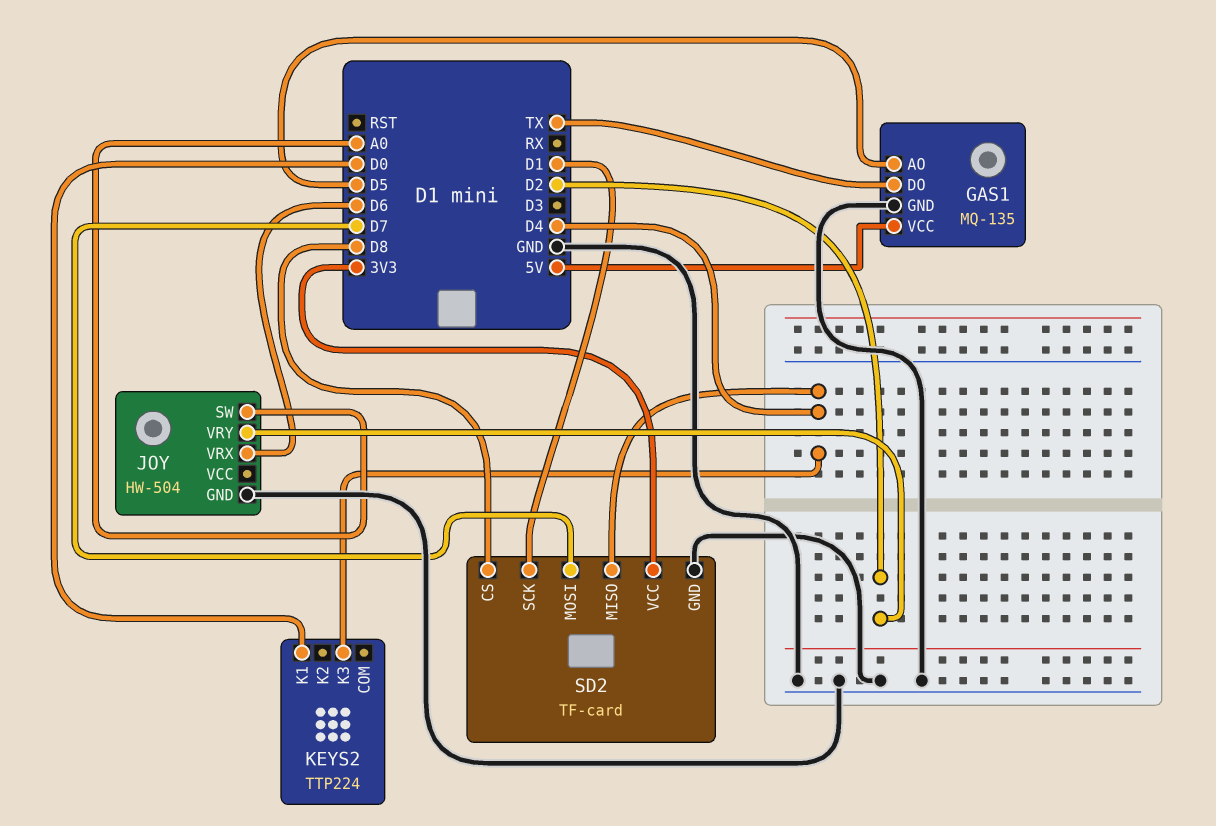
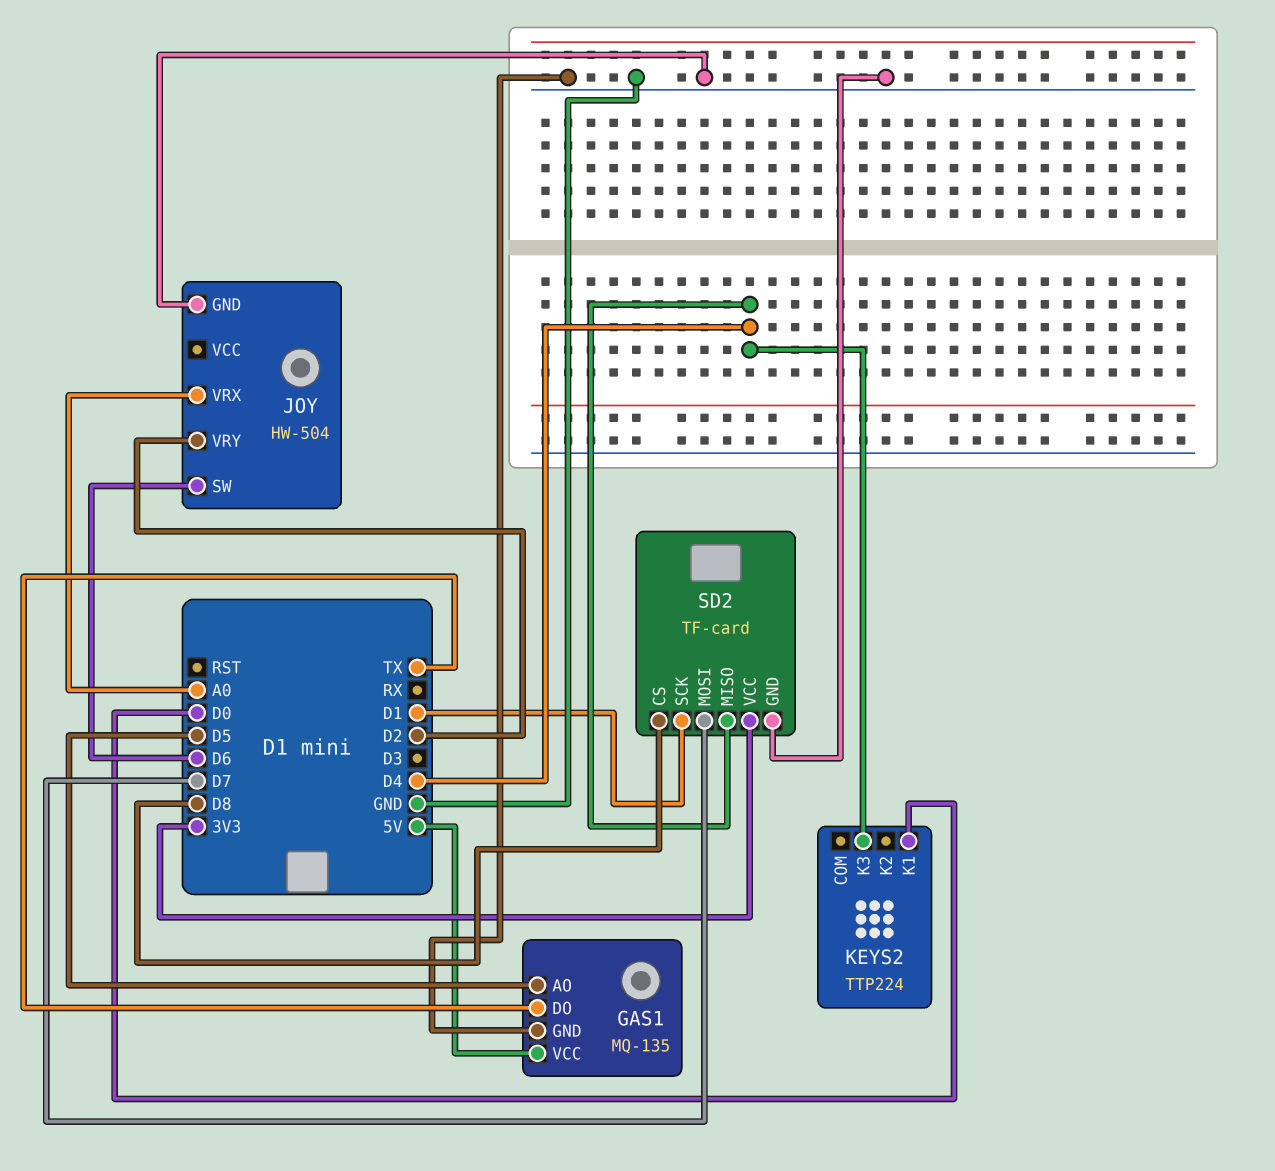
JOY pin SW: A0 -> D6
JOY pin VRX: D6 -> A0

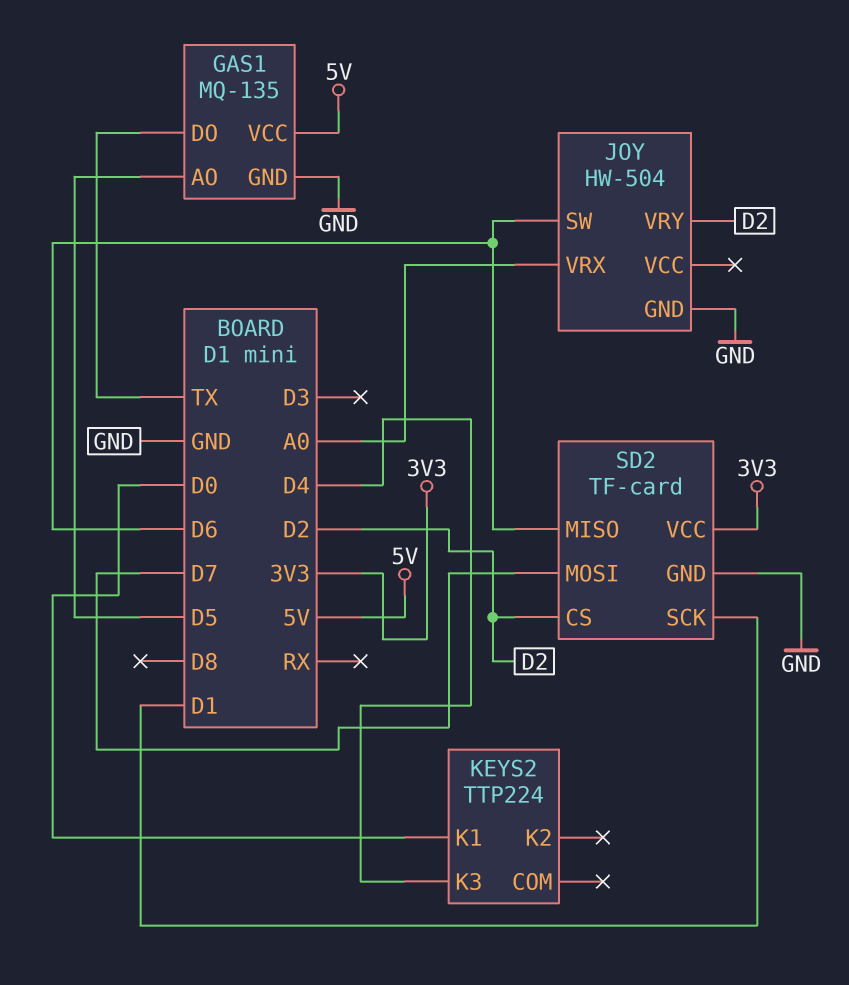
SD2 pin CS: D8 -> D2
SD2 pin MISO: D4 -> D6

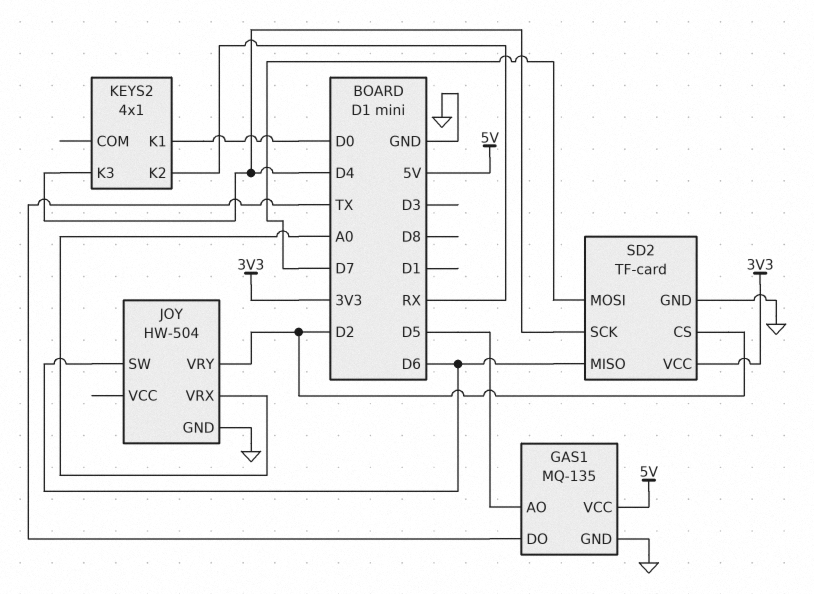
KEYS2: TTP224 -> 4x1
KEYS2 pin K2: none -> RX
SD2 pin SCK: D1 -> D4

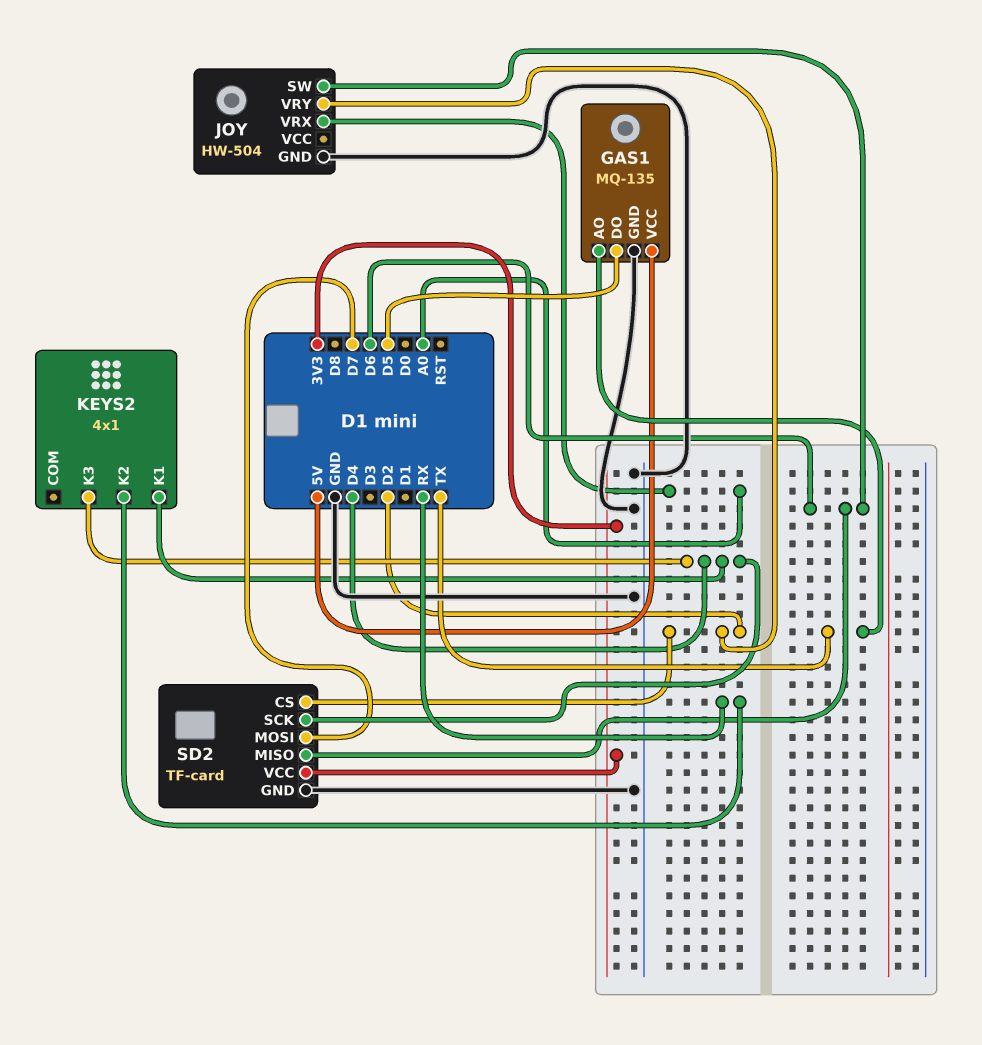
GAS1 pin AO: D5 -> TX
GAS1 pin DO: TX -> D5
KEYS2 pin K1: D0 -> D4

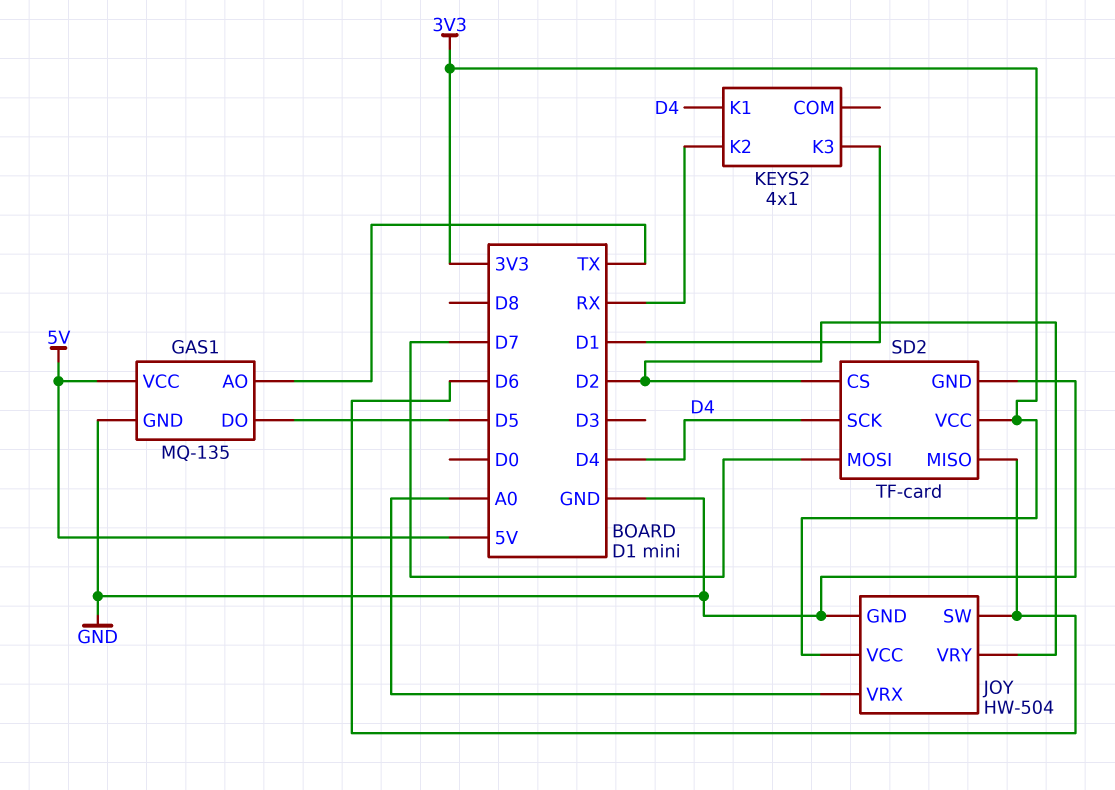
JOY pin VCC: none -> 3V3
KEYS2 pin K3: D4 -> D1

